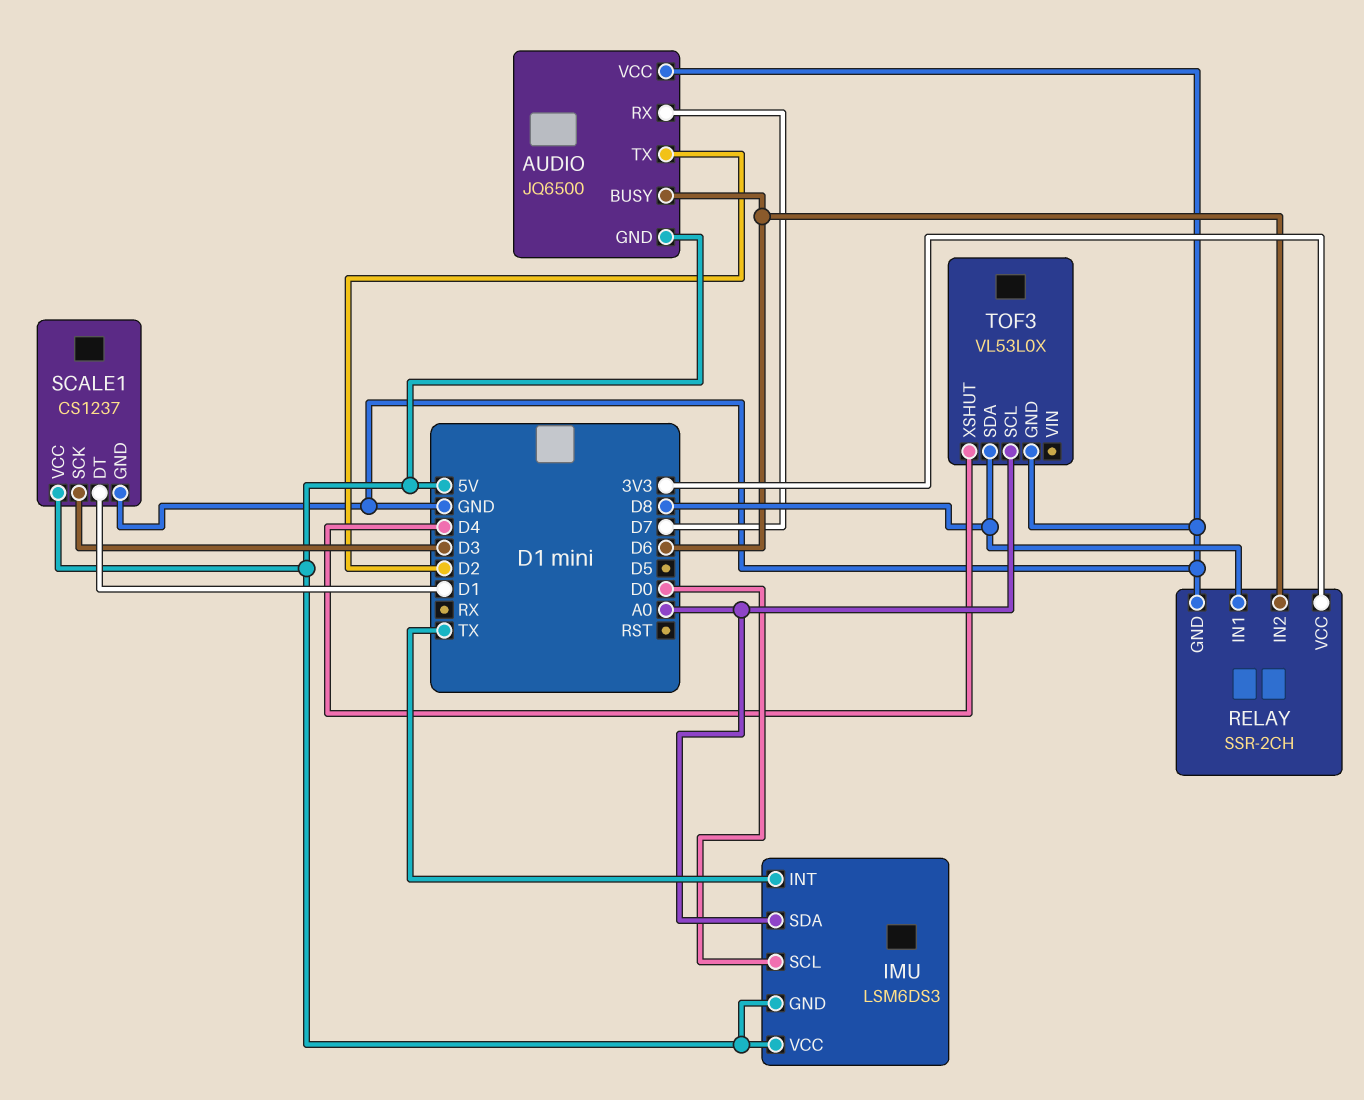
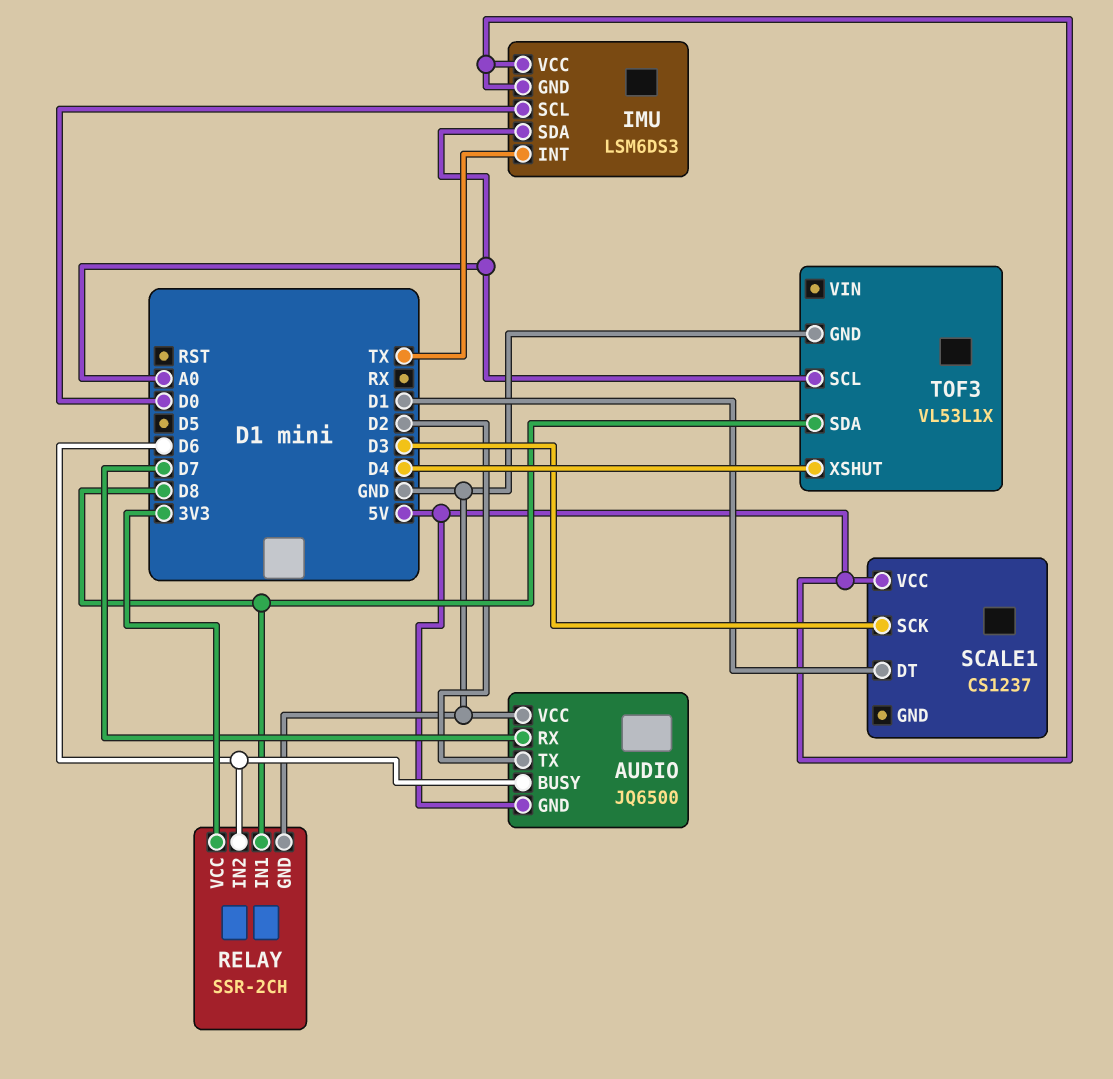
SCALE1 pin GND: GND -> none
TOF3: VL53L0X -> VL53L1X

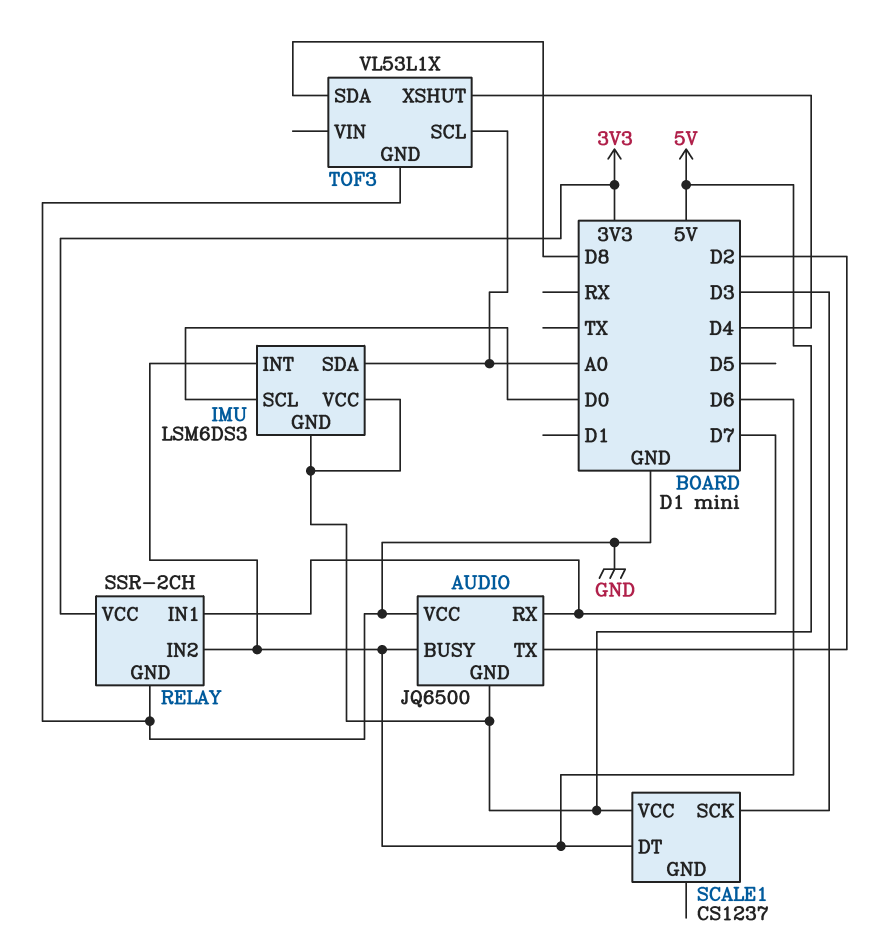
IMU pin INT: TX -> D6
RELAY pin IN1: D8 -> D7
SCALE1 pin DT: D1 -> D6

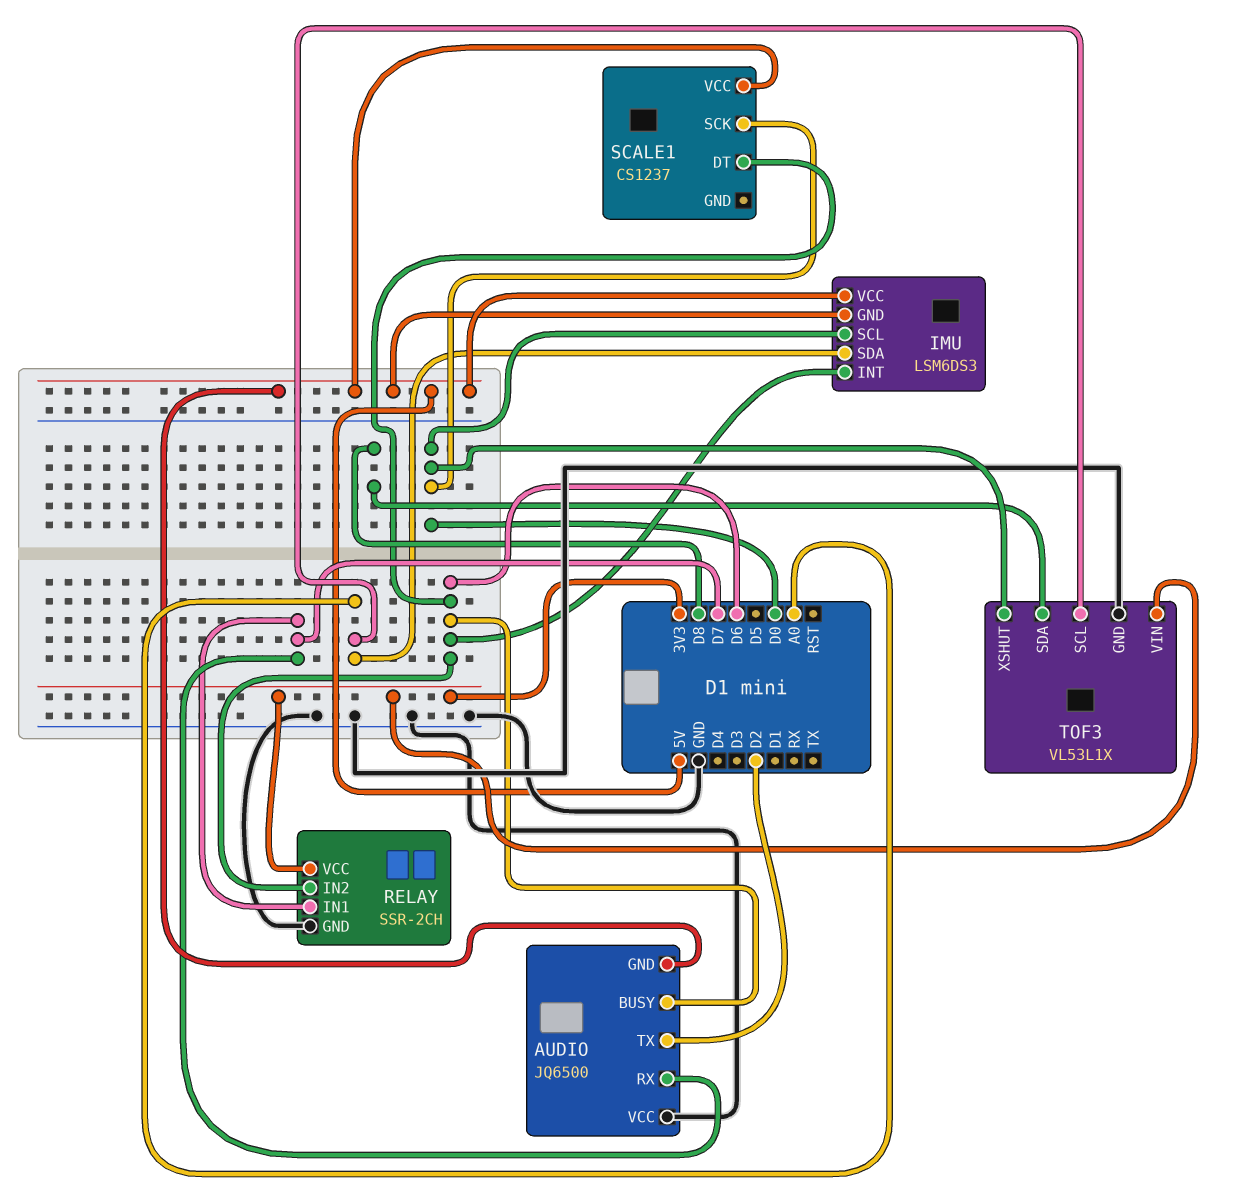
SCALE1 pin SCK: D3 -> D0
TOF3 pin VIN: none -> 3V3
TOF3 pin XSHUT: D4 -> D0

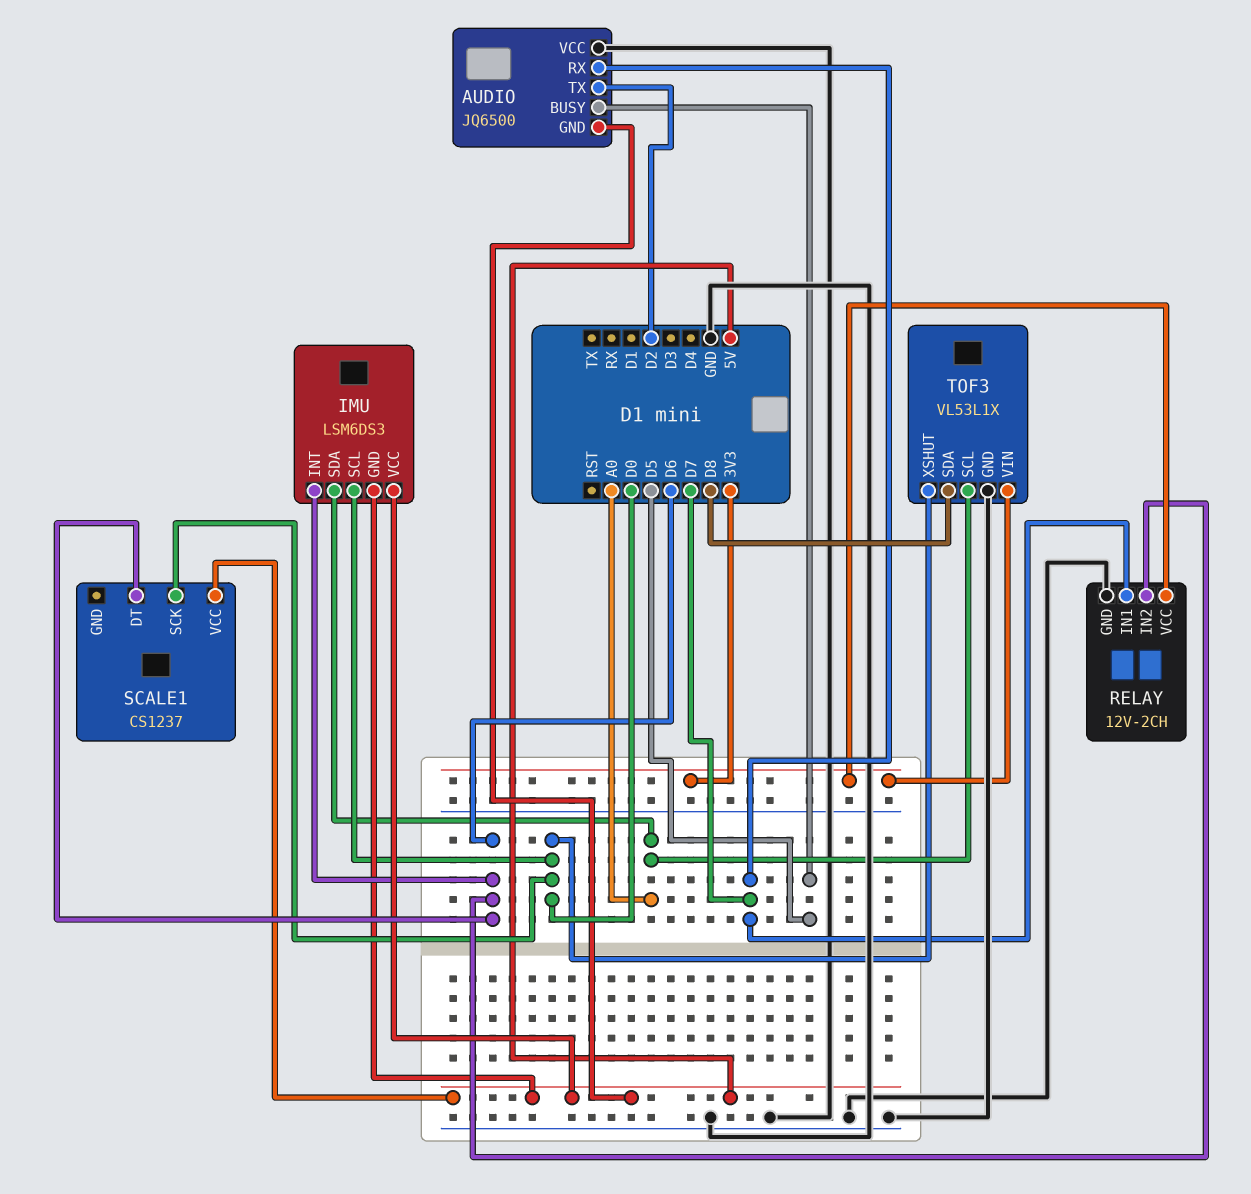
AUDIO pin BUSY: D6 -> D5
RELAY: SSR-2CH -> 12V-2CH

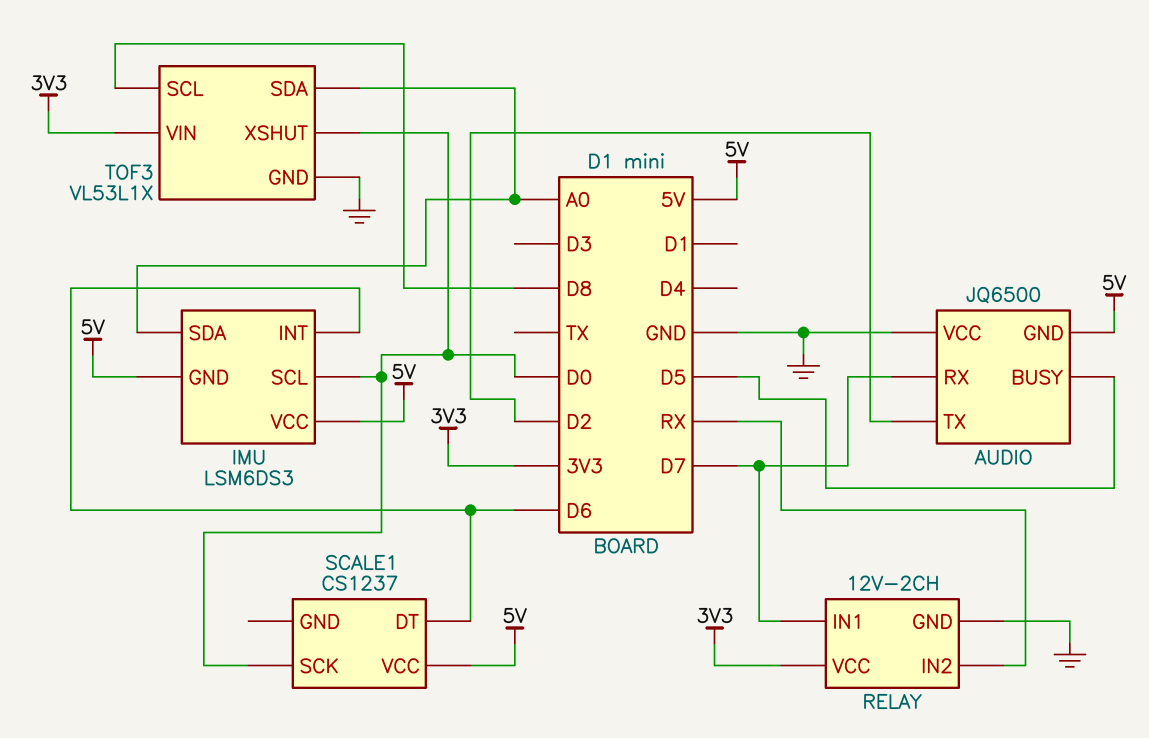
RELAY pin IN2: D6 -> RX
TOF3 pin SCL: A0 -> D8
TOF3 pin SDA: D8 -> A0

